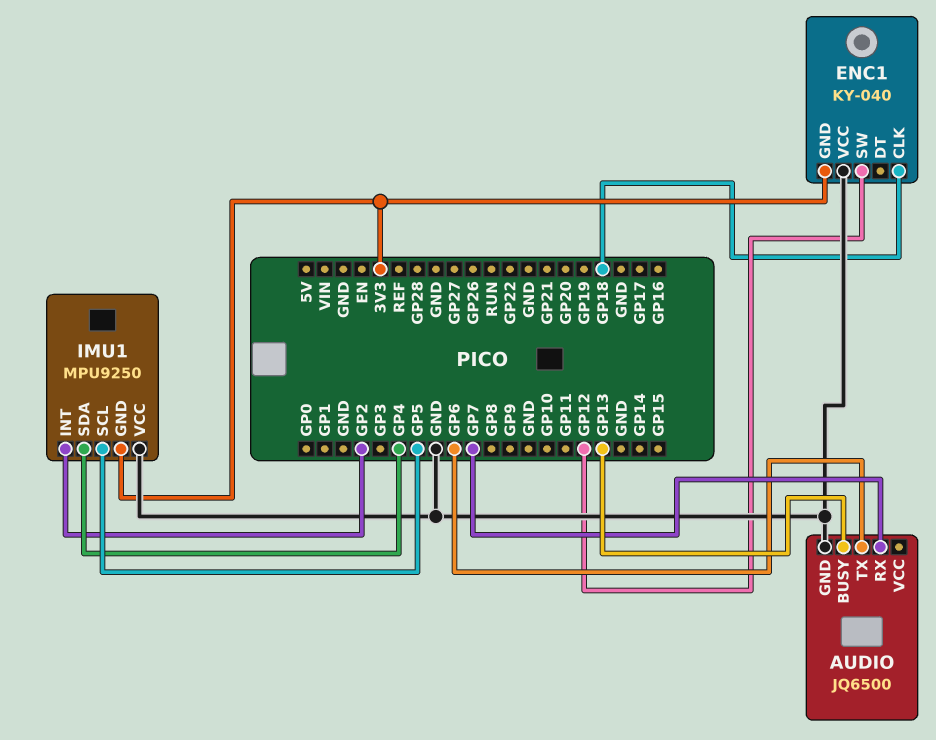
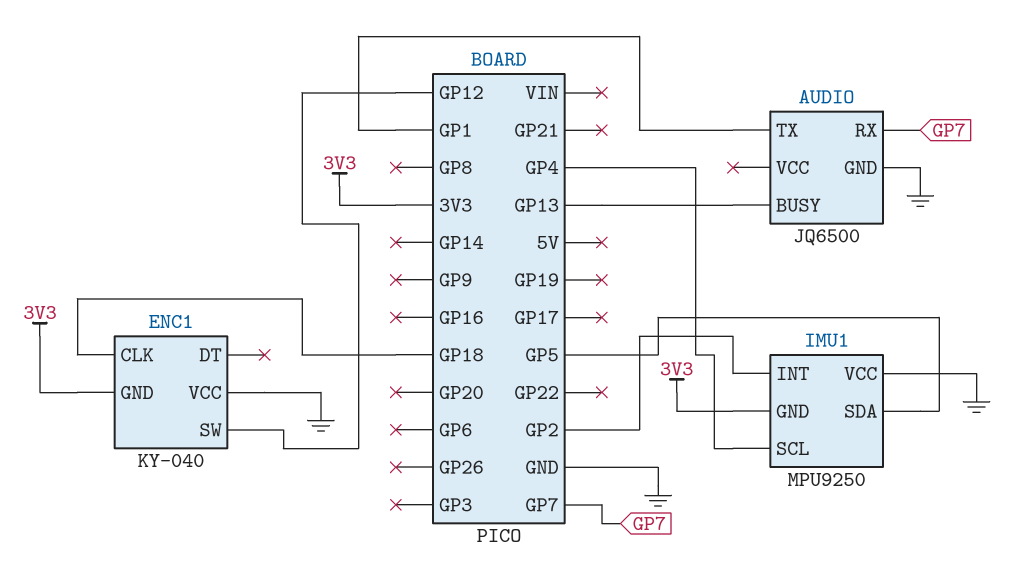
AUDIO pin TX: GP6 -> GP1
IMU1 pin SCL: GP5 -> GP4
IMU1 pin SDA: GP4 -> GP5

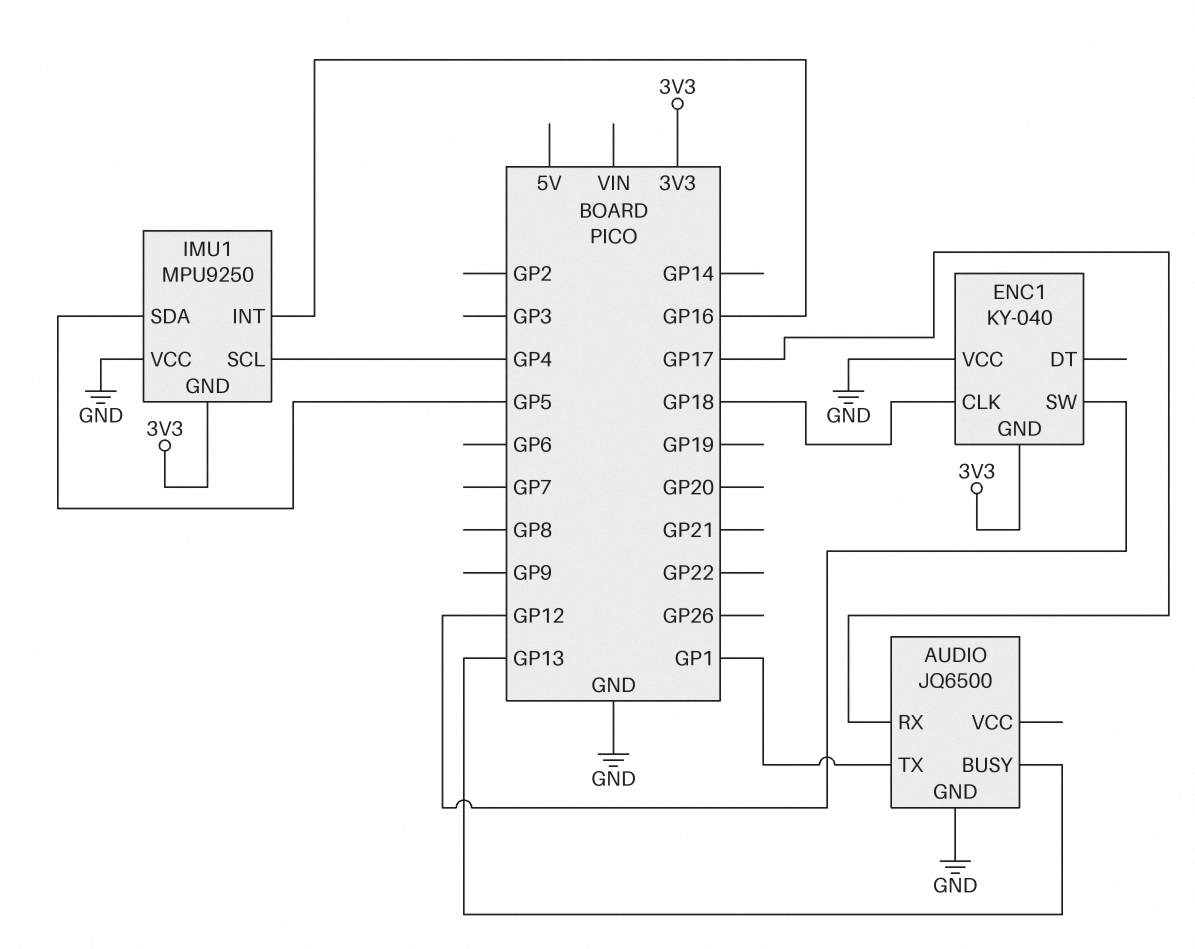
AUDIO pin RX: GP7 -> GP17
IMU1 pin INT: GP2 -> GP16

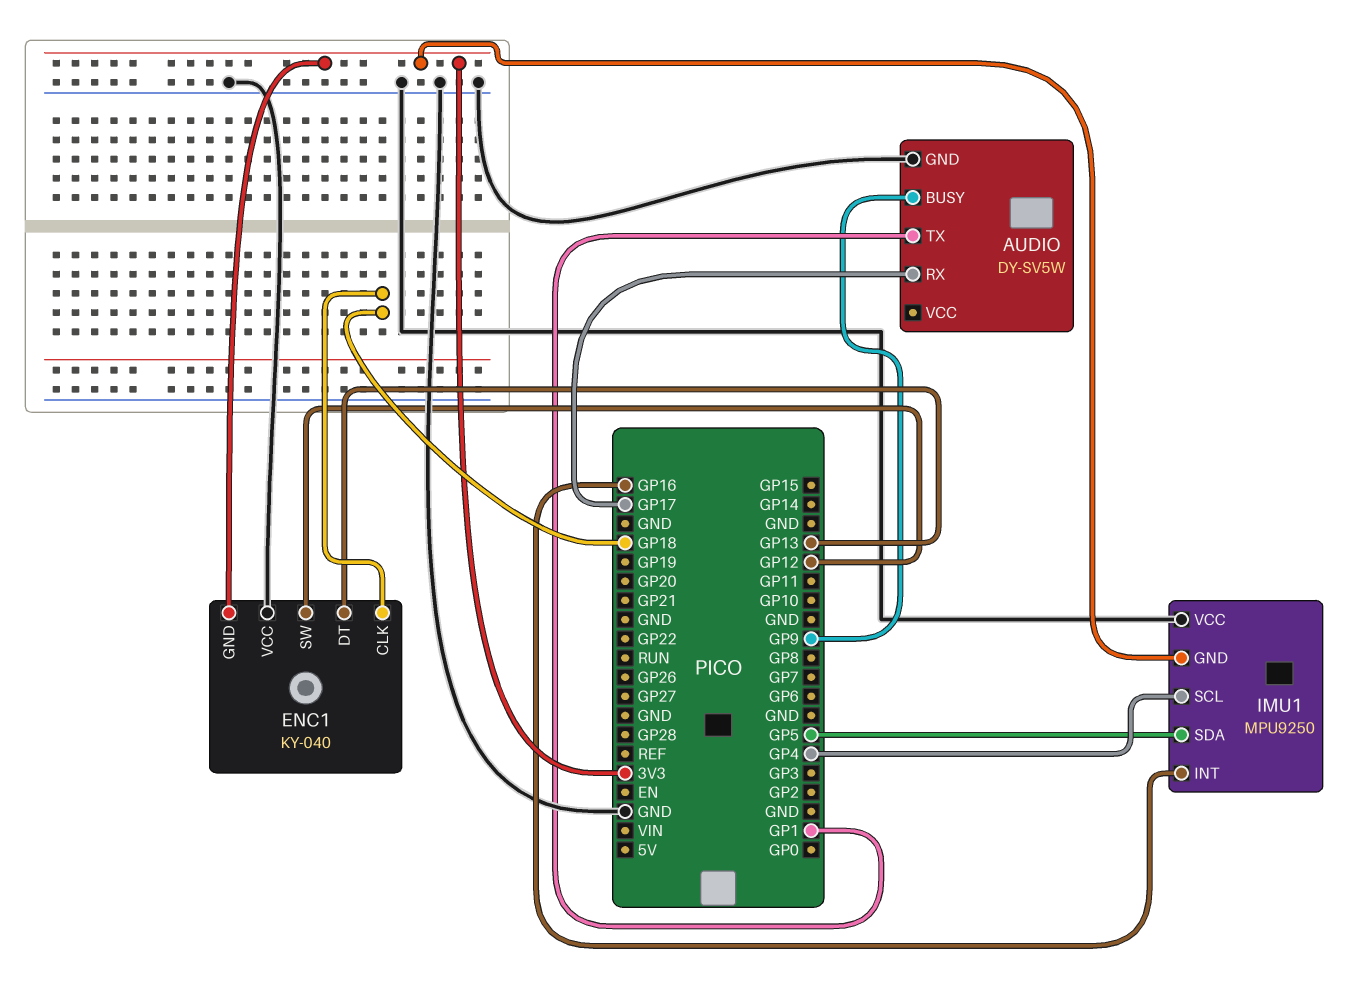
AUDIO: JQ6500 -> DY-SV5W
AUDIO pin BUSY: GP13 -> GP9
ENC1 pin DT: none -> GP13

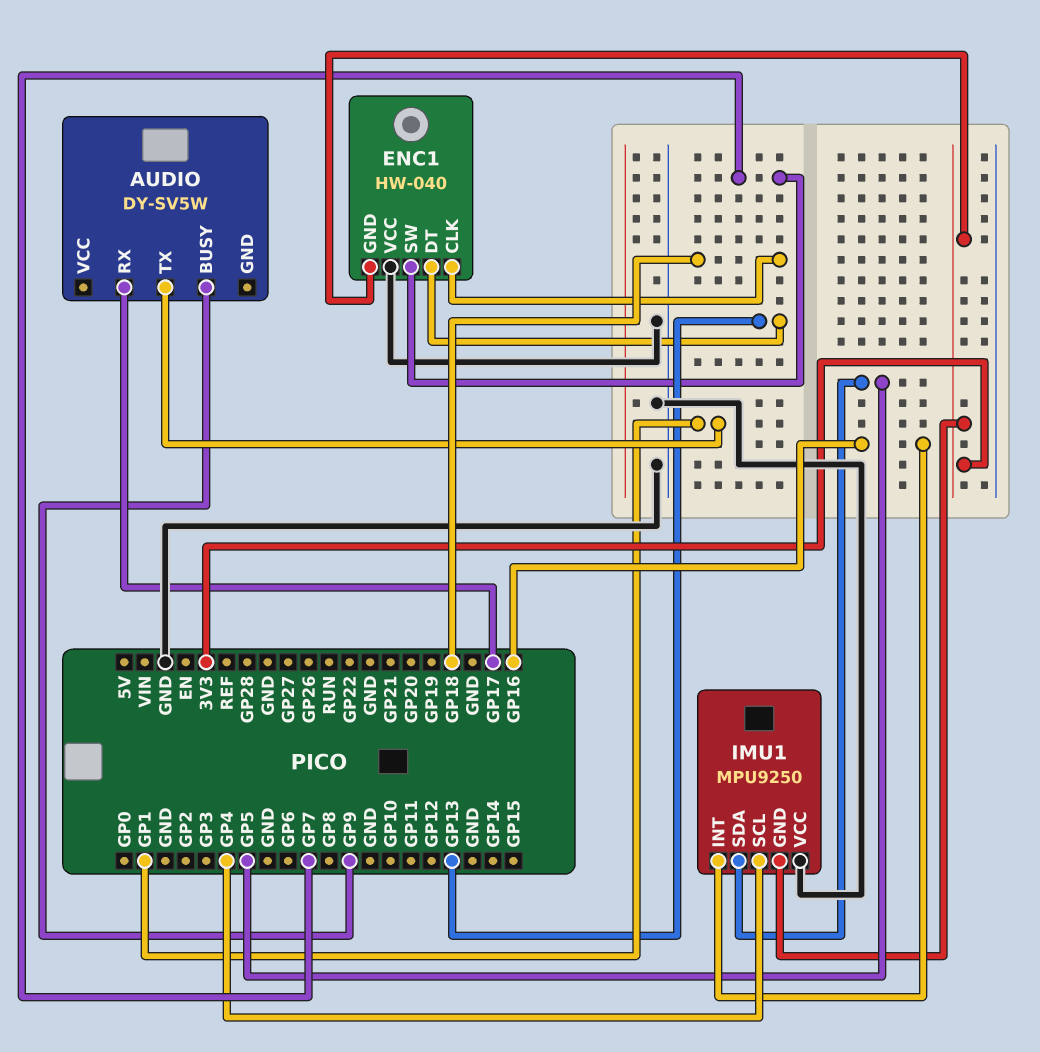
AUDIO pin GND: GND -> none
ENC1: KY-040 -> HW-040
ENC1 pin SW: GP12 -> GP7

